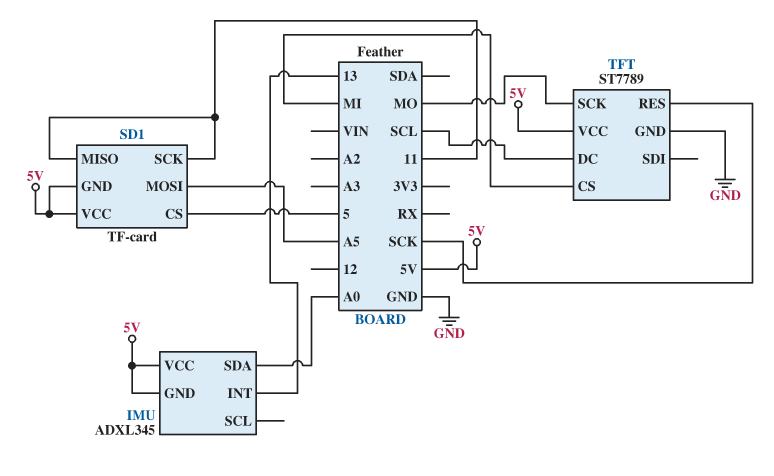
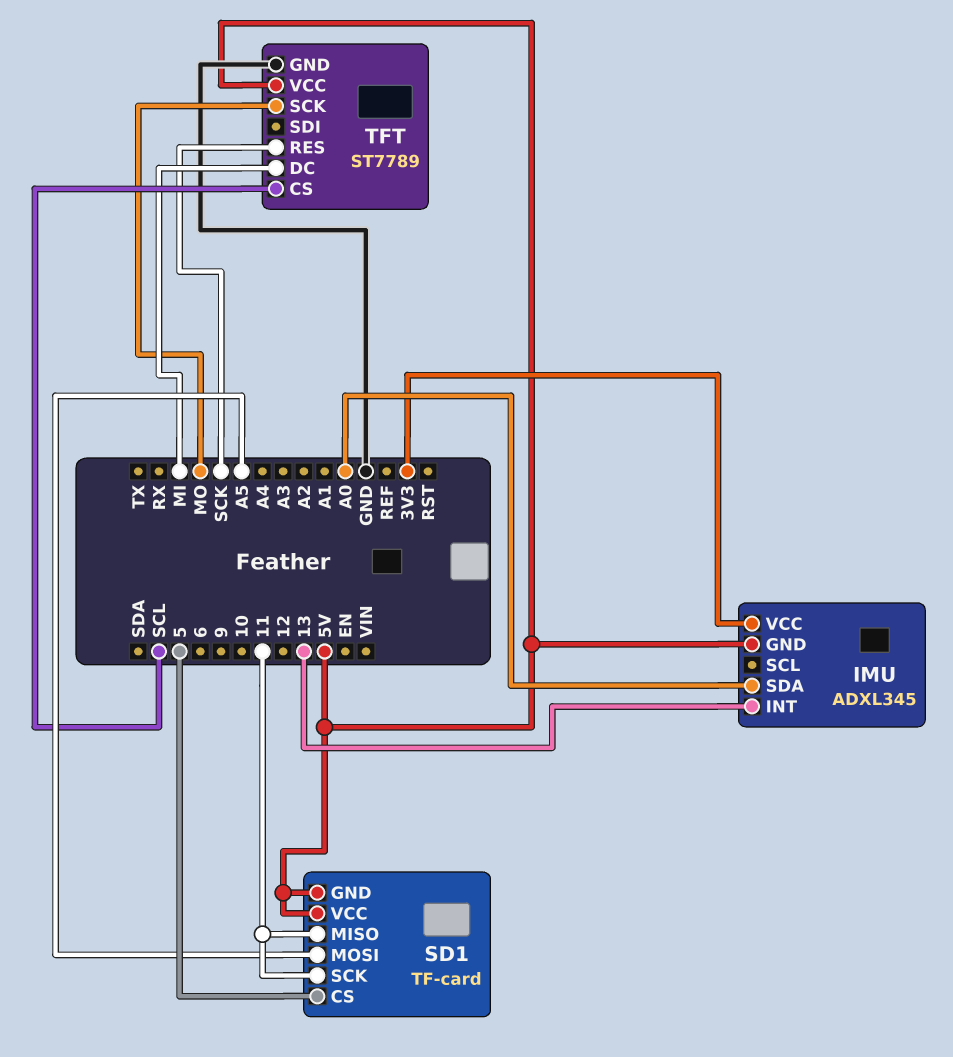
IMU pin VCC: 5V -> 3V3
TFT pin CS: MI -> SCL
TFT pin DC: SCL -> MI

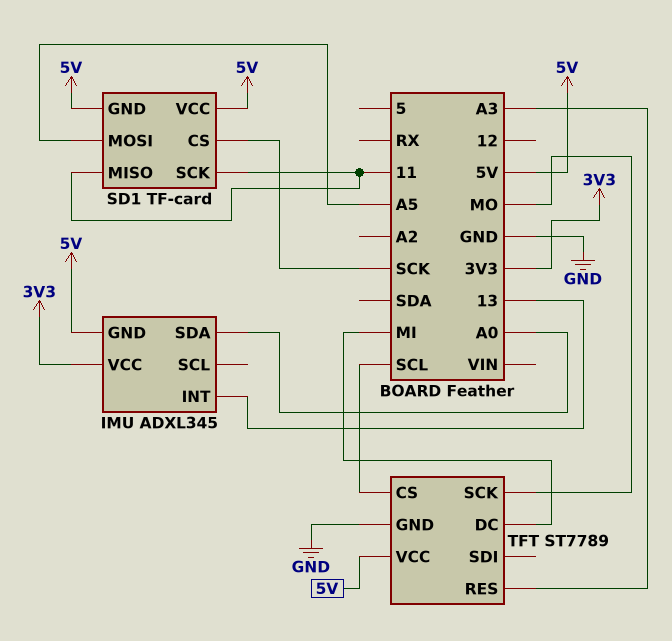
SD1 pin CS: 5 -> SCK
TFT pin RES: SCK -> A3

